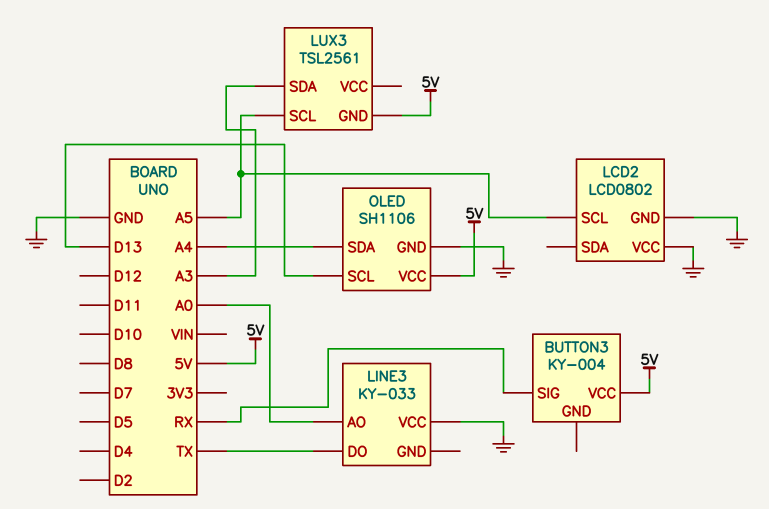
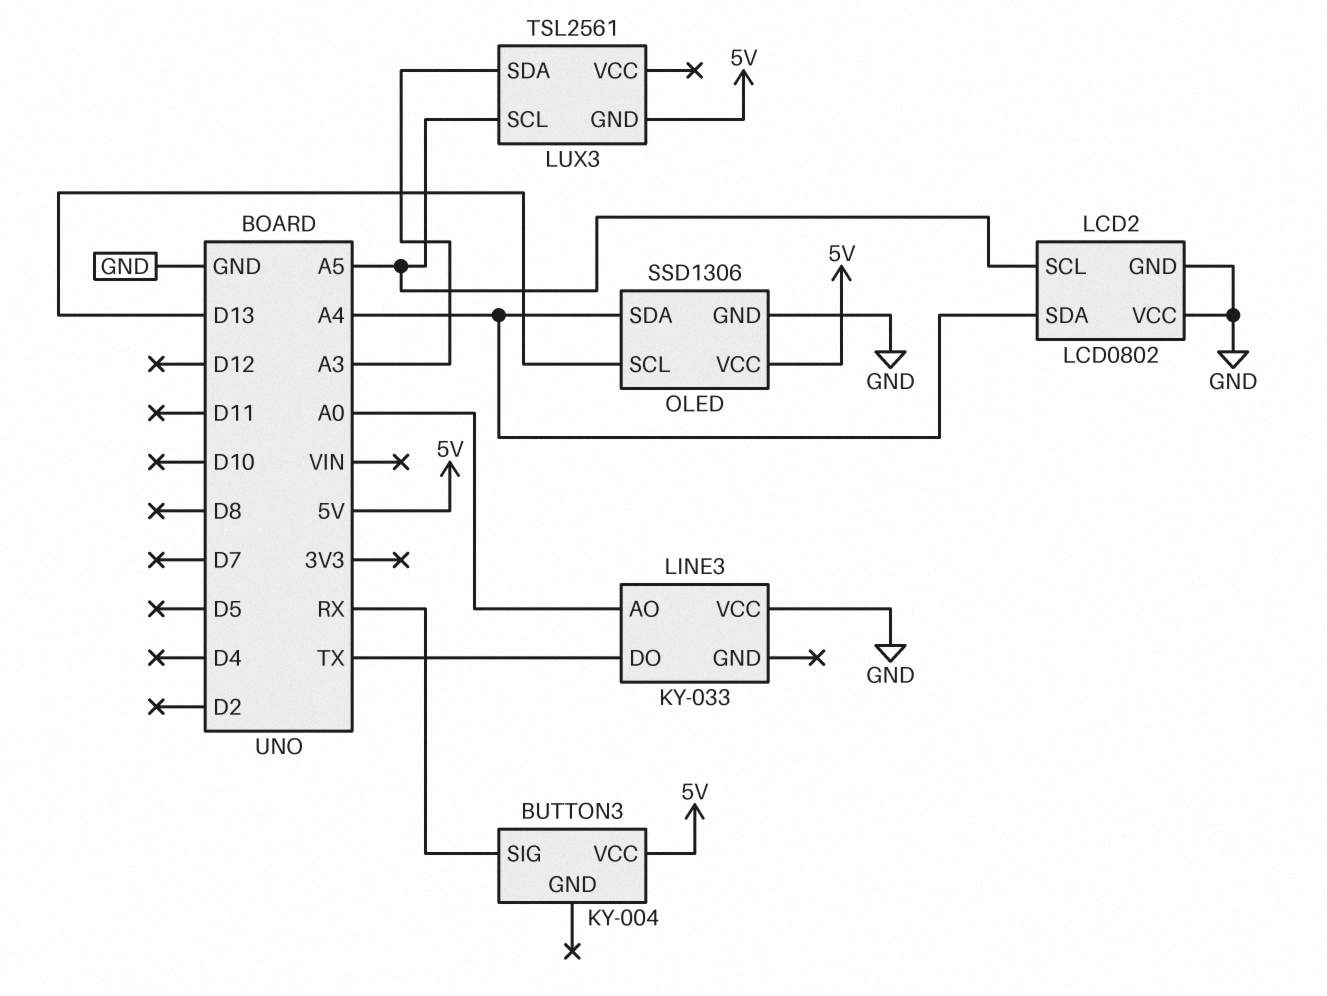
LCD2 pin SDA: none -> A4
OLED: SH1106 -> SSD1306

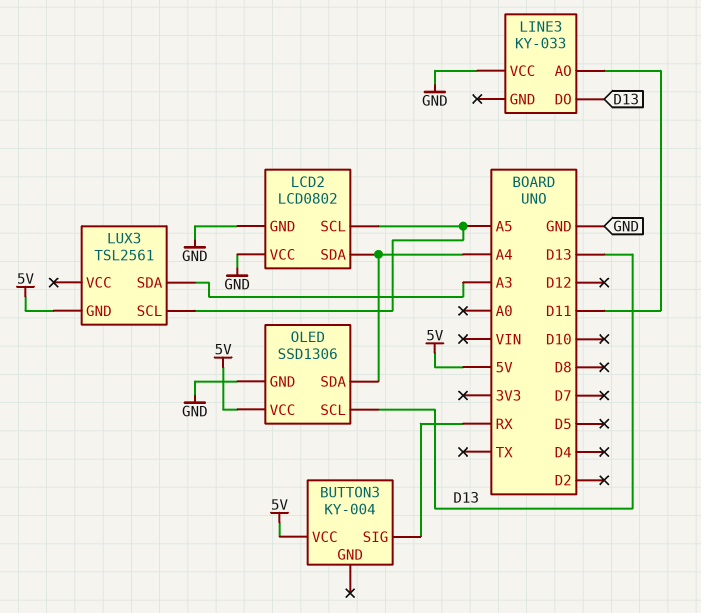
LINE3 pin AO: A0 -> D11
LINE3 pin DO: TX -> D13

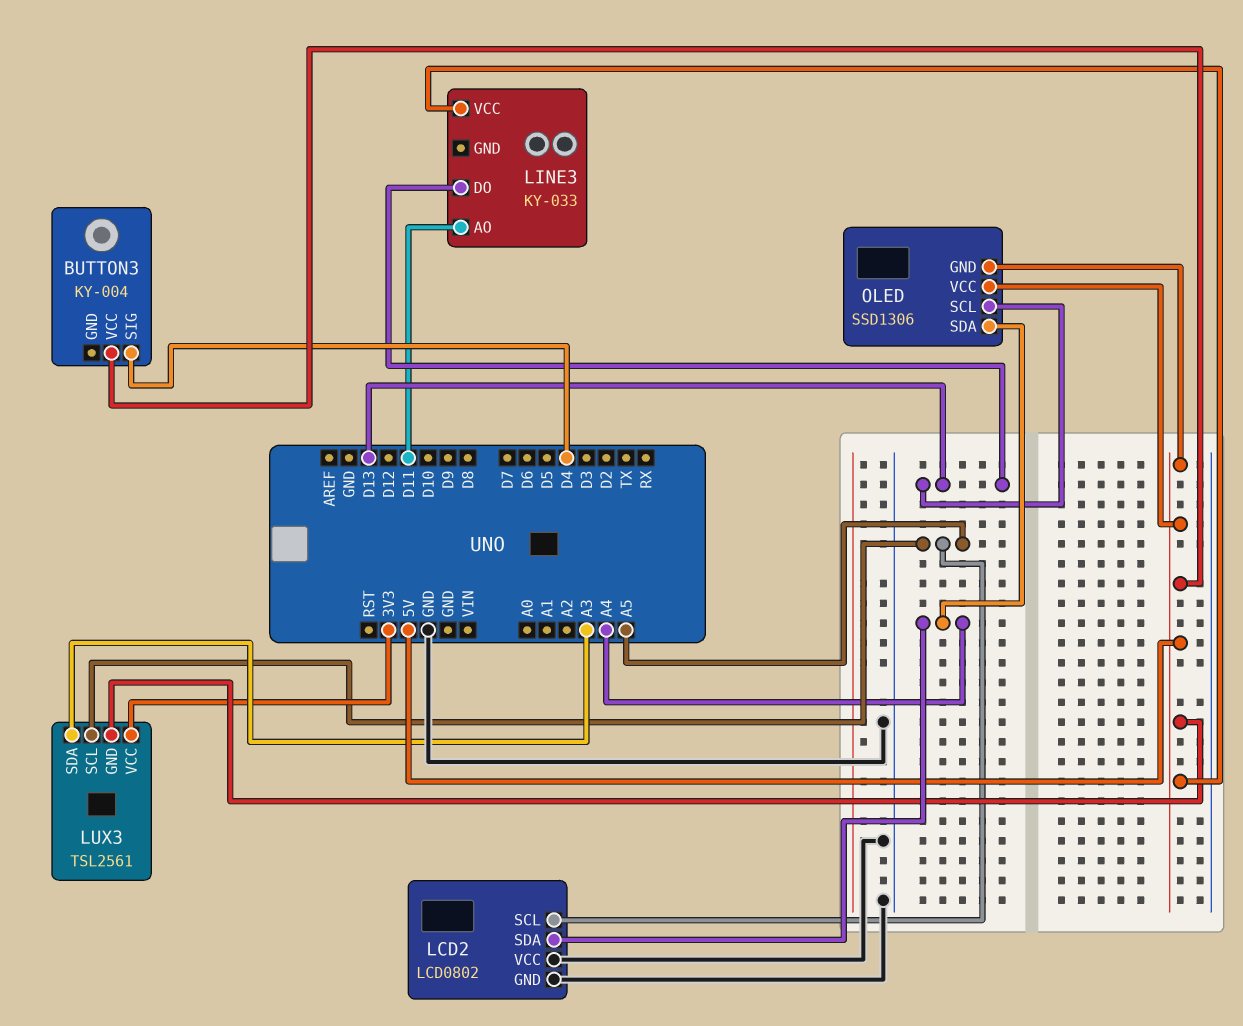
BUTTON3 pin SIG: RX -> D4
LINE3 pin VCC: GND -> 5V
LUX3 pin VCC: none -> 3V3
OLED pin GND: GND -> 5V

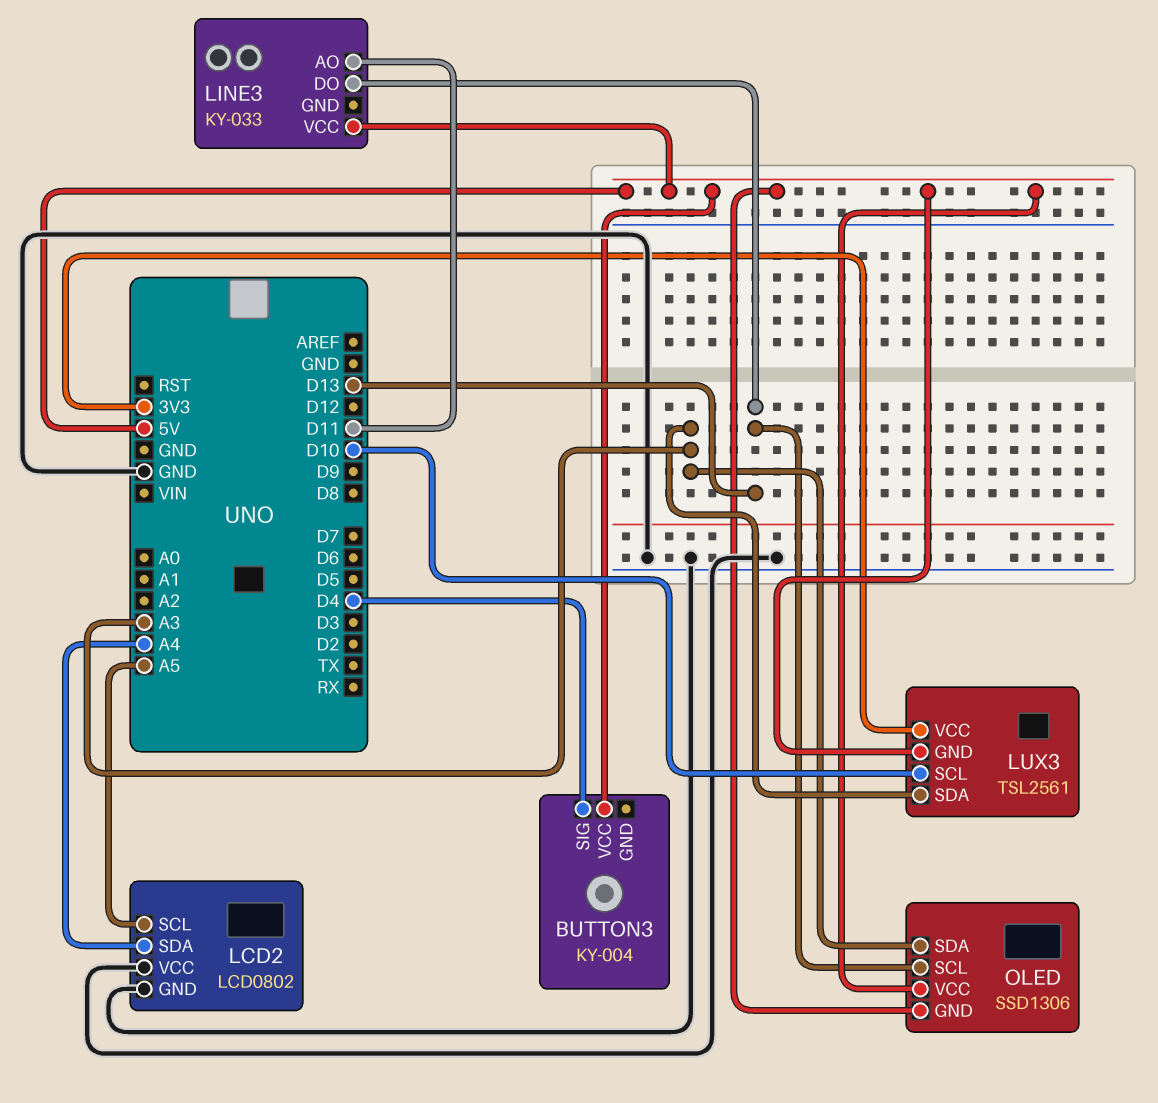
LUX3 pin SCL: A5 -> D10
OLED pin SDA: A4 -> A3

